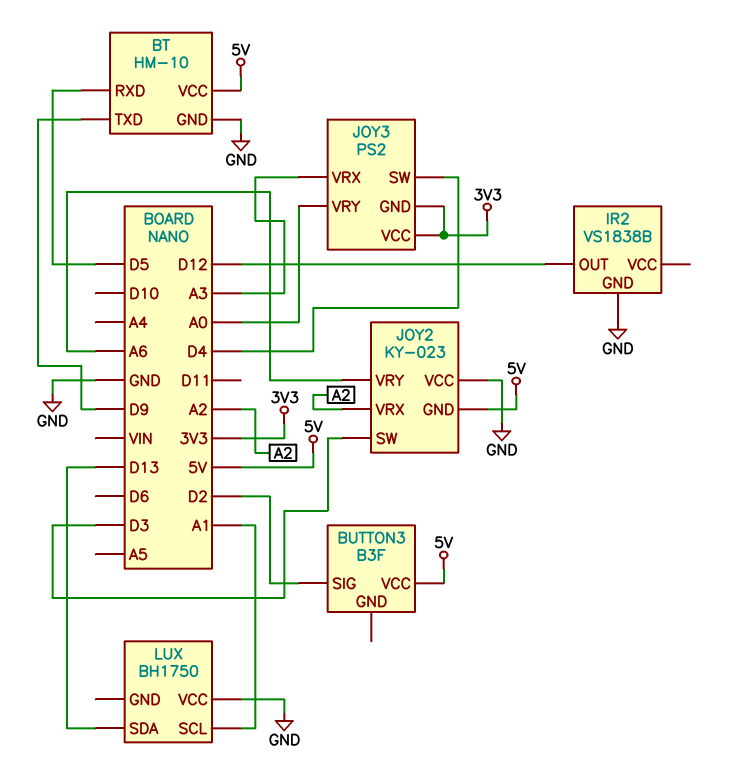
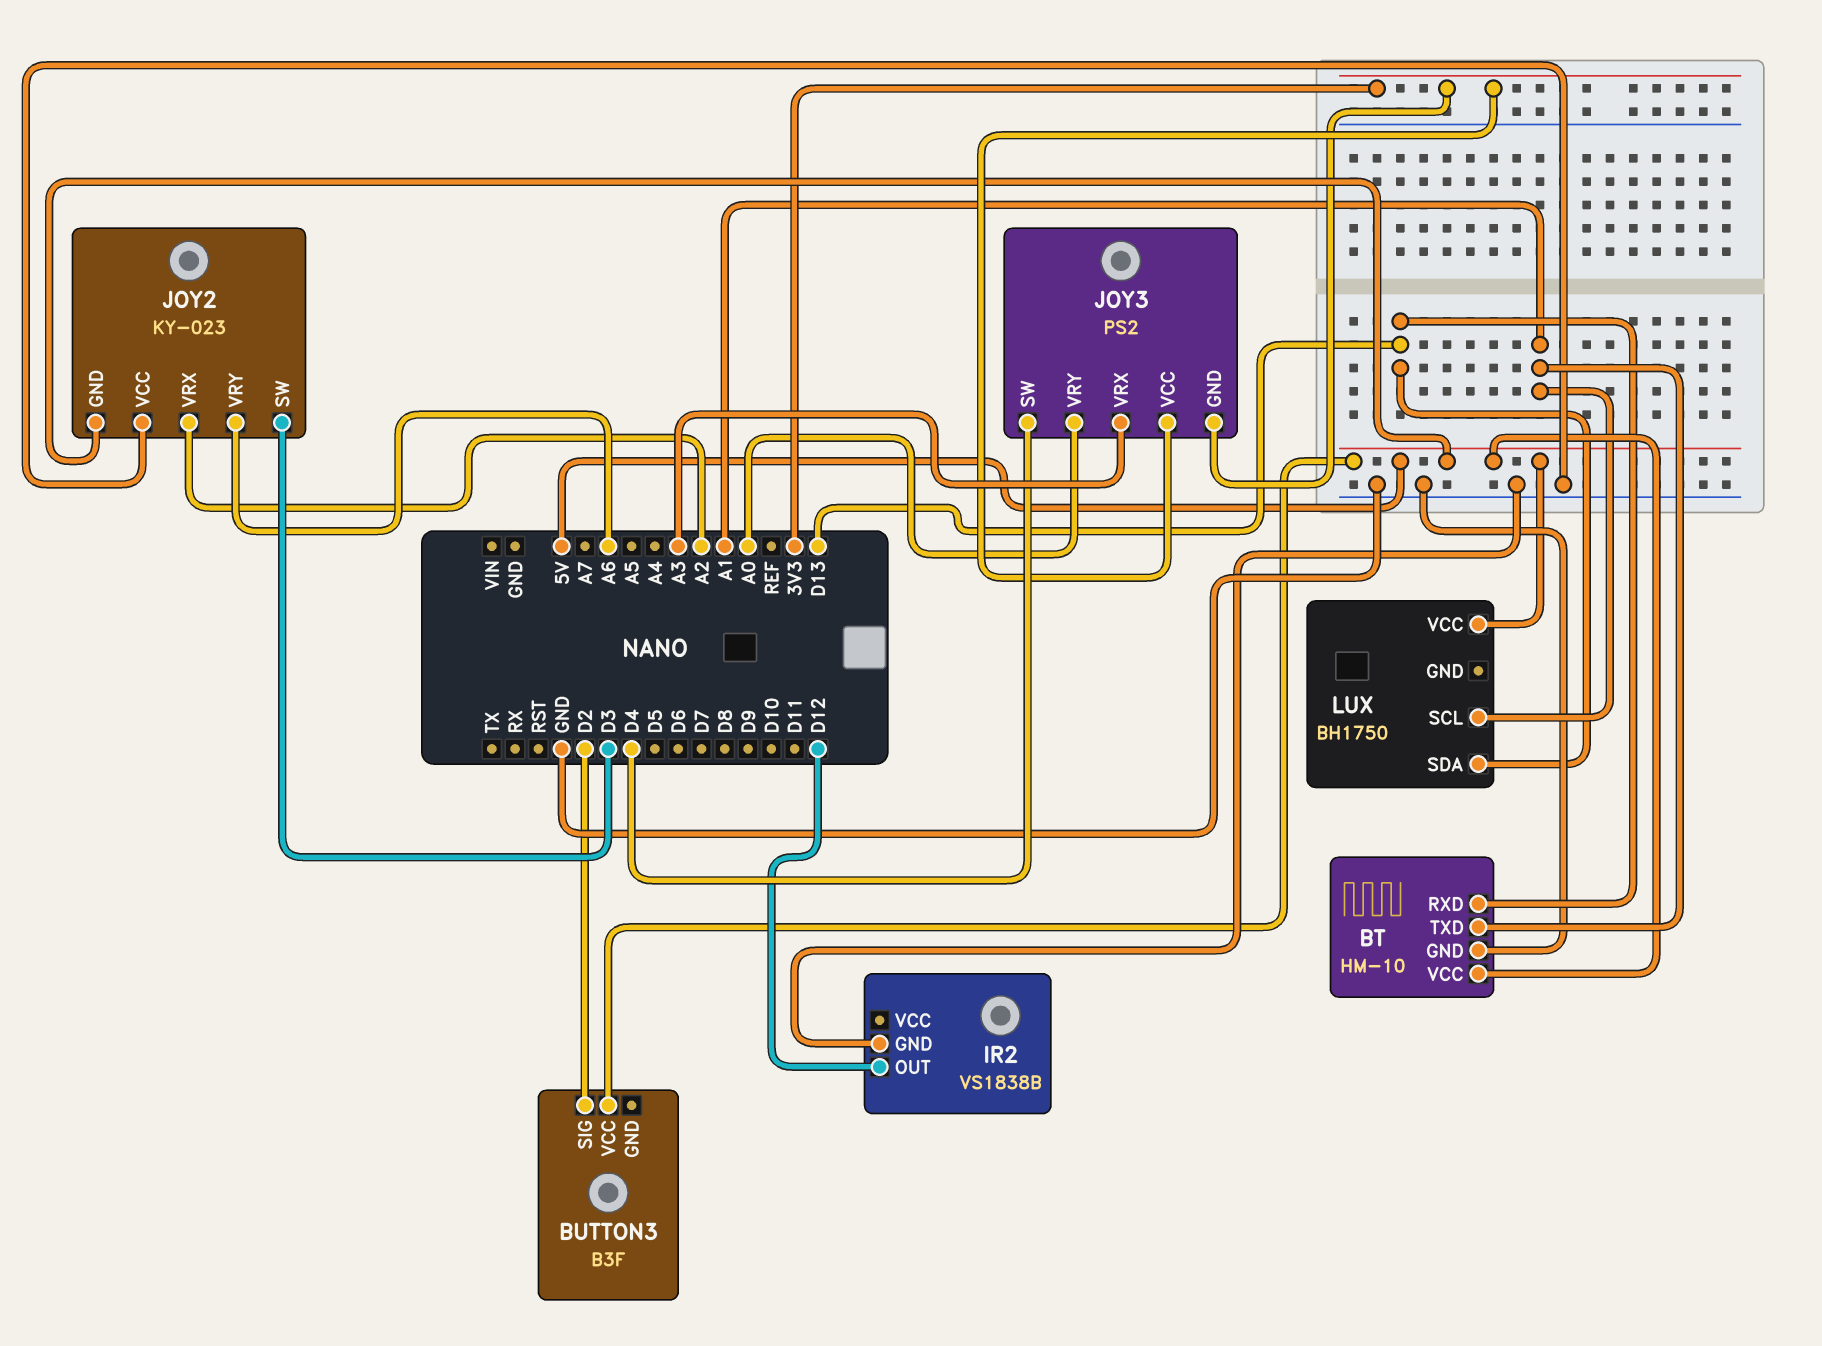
BT pin RXD: D5 -> D13
BT pin TXD: D9 -> A1
LUX pin VCC: GND -> 5V

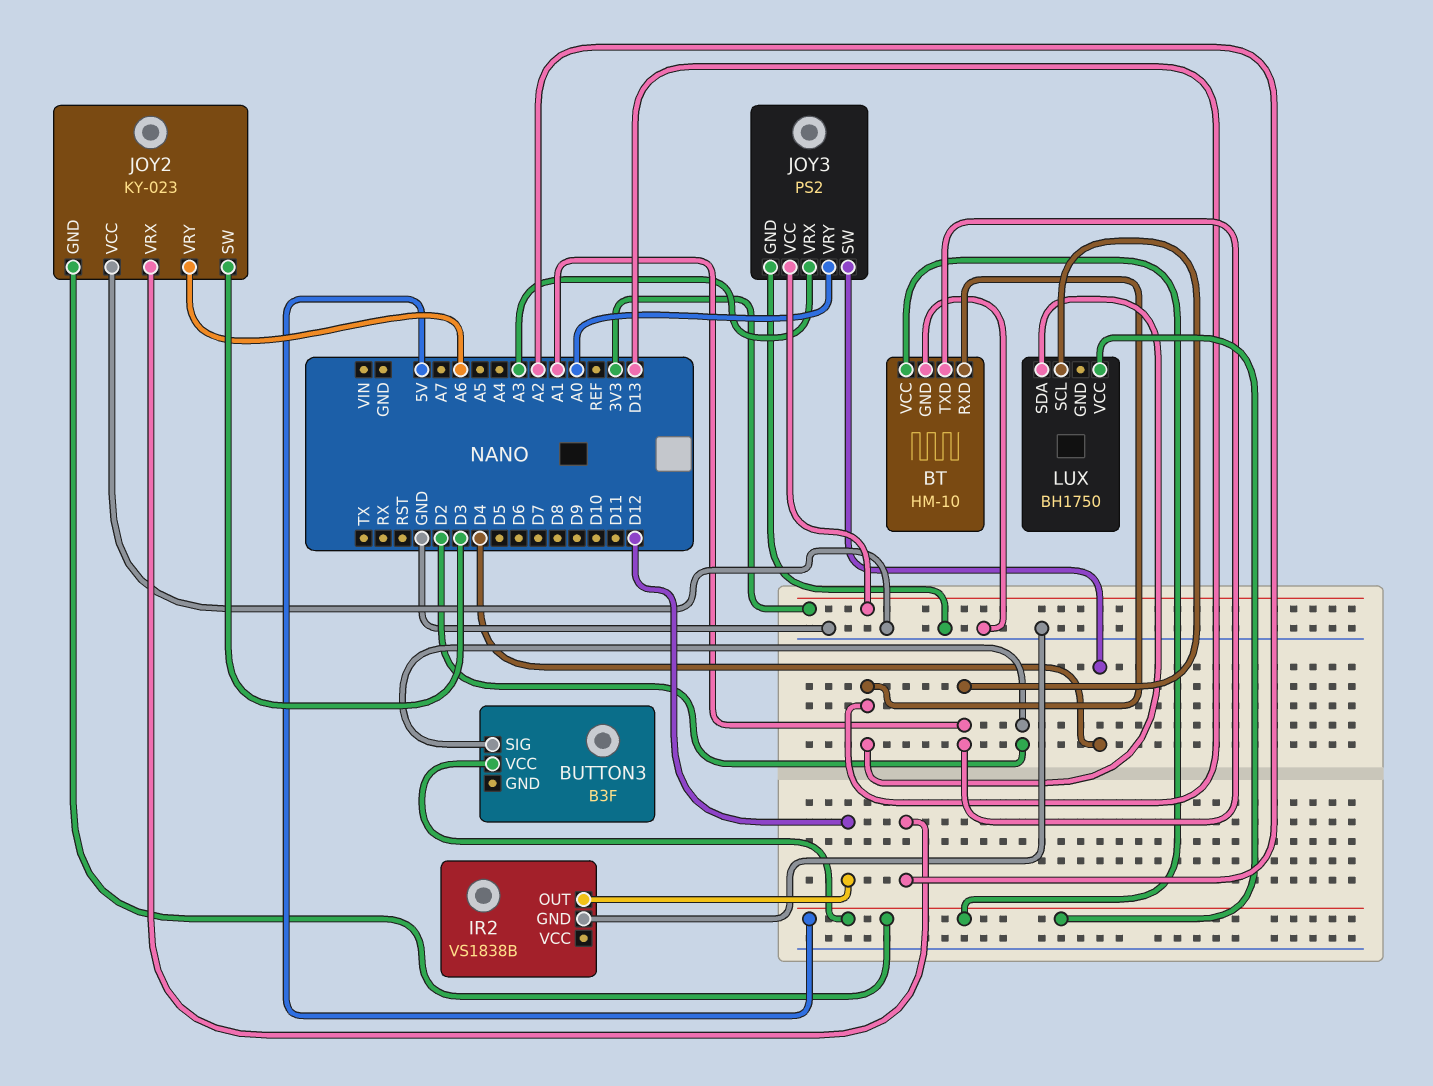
JOY3 pin GND: 3V3 -> GND

